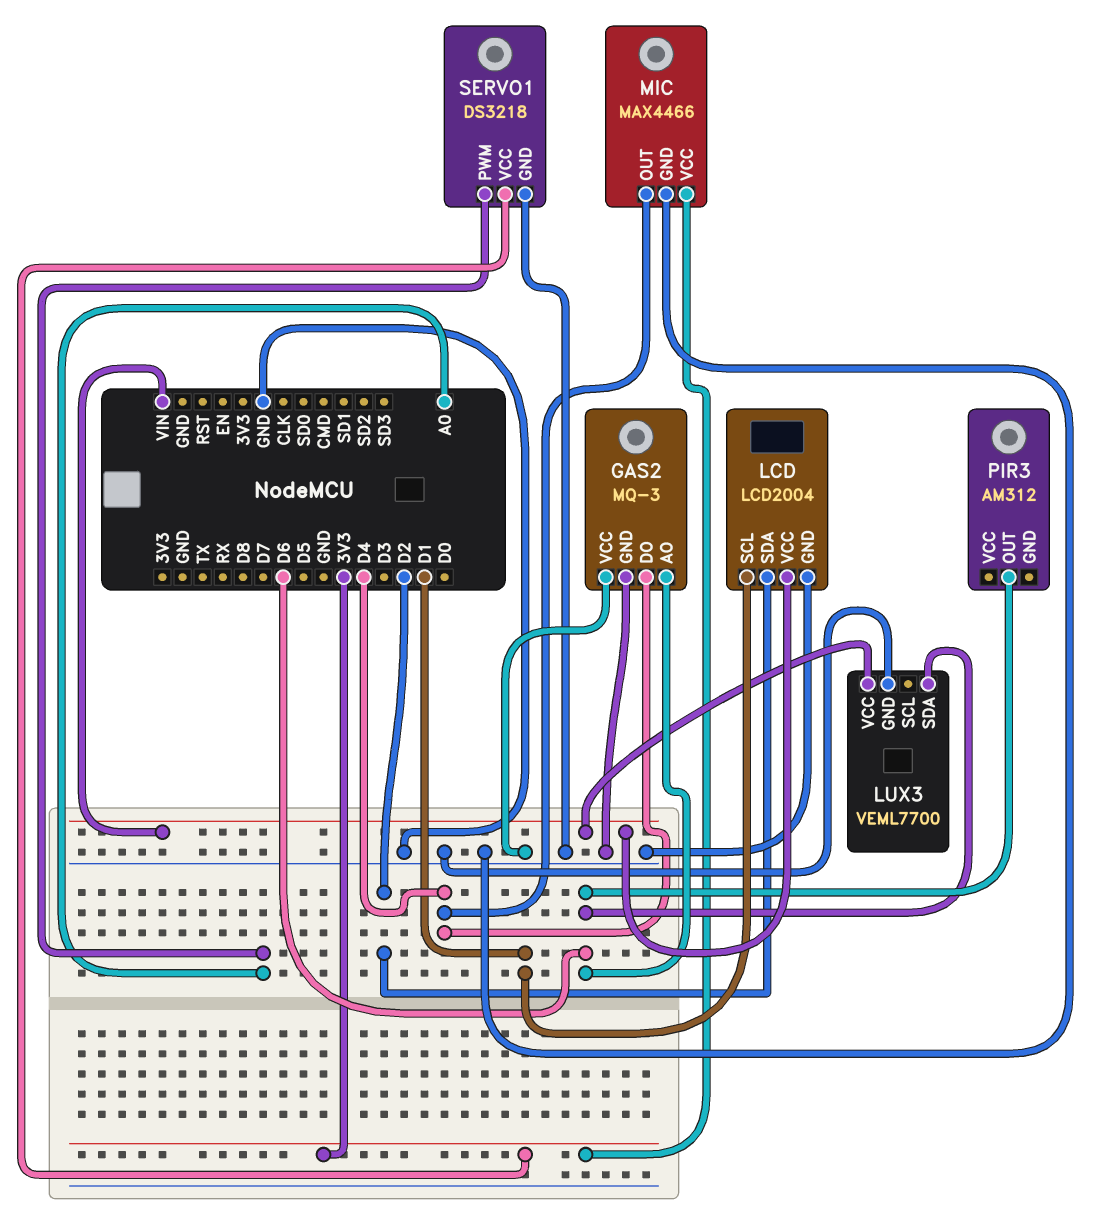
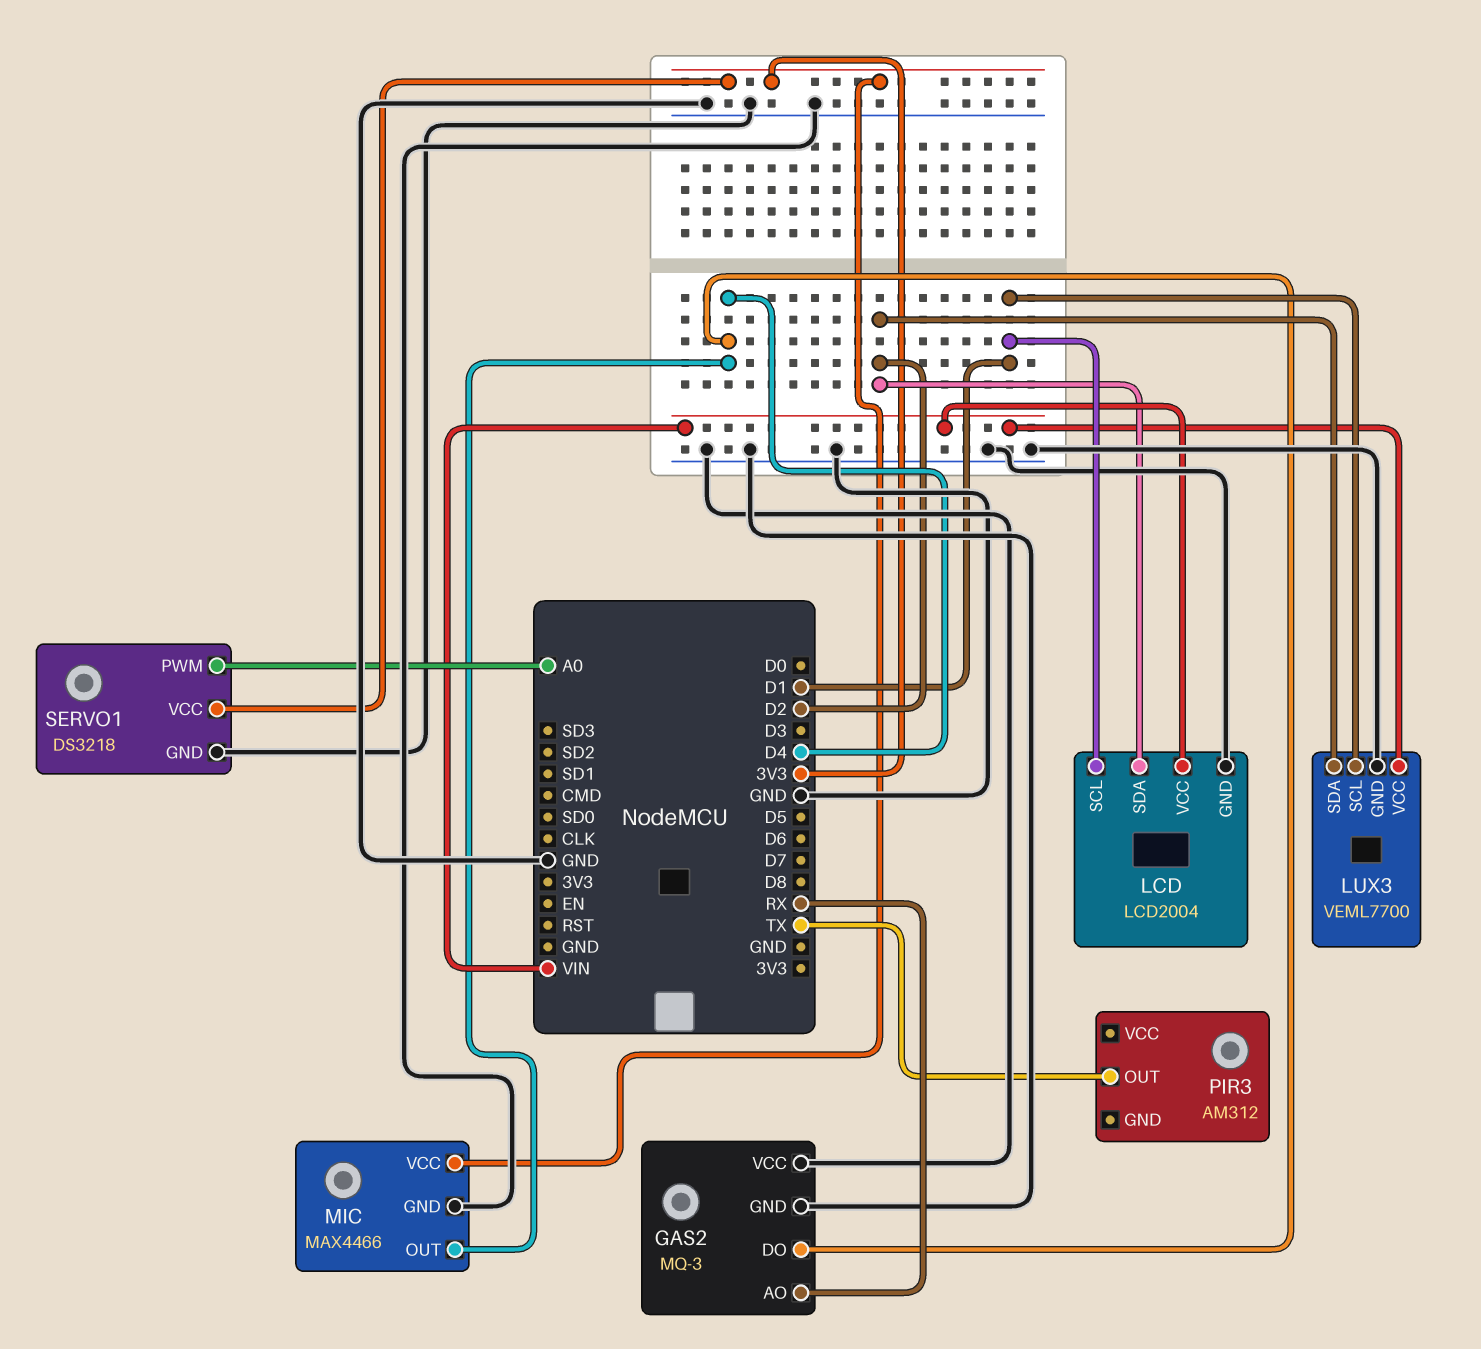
GAS2 pin AO: D6 -> RX
LUX3 pin SCL: none -> D1
LUX3 pin SDA: D6 -> D2
PIR3 pin OUT: D6 -> TX

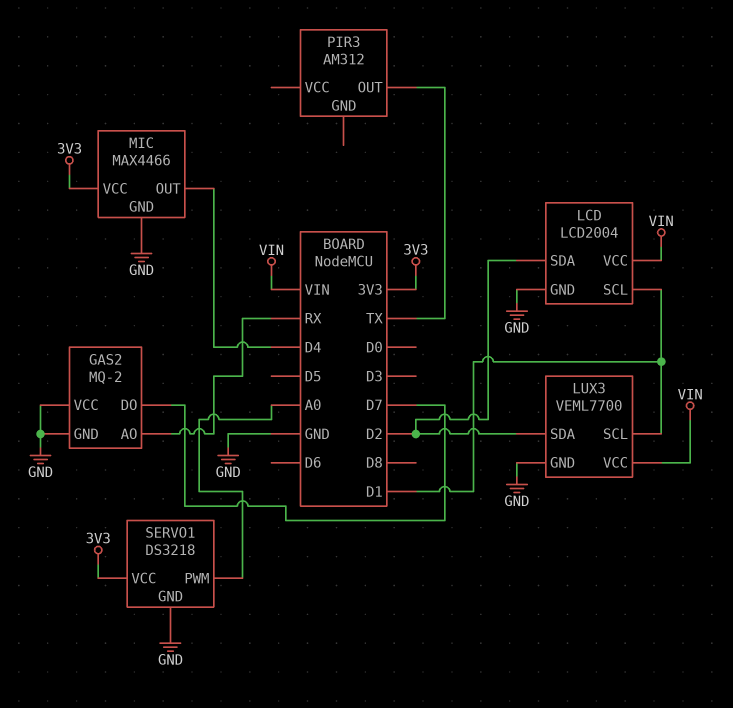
GAS2: MQ-3 -> MQ-2
GAS2 pin DO: D4 -> D7

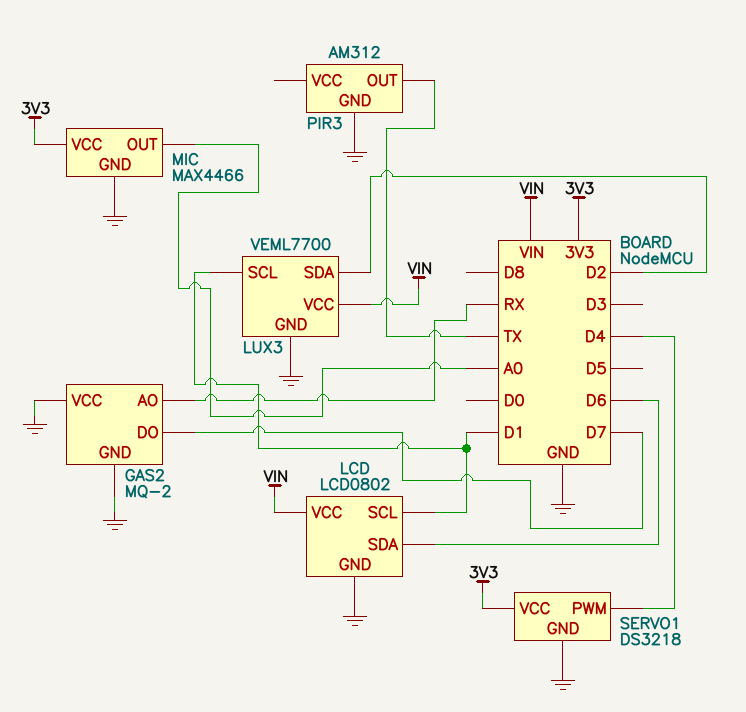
LCD: LCD2004 -> LCD0802
LCD pin SDA: D2 -> D6
MIC pin OUT: D4 -> A0
PIR3 pin GND: none -> GND
SERVO1 pin PWM: A0 -> D4

